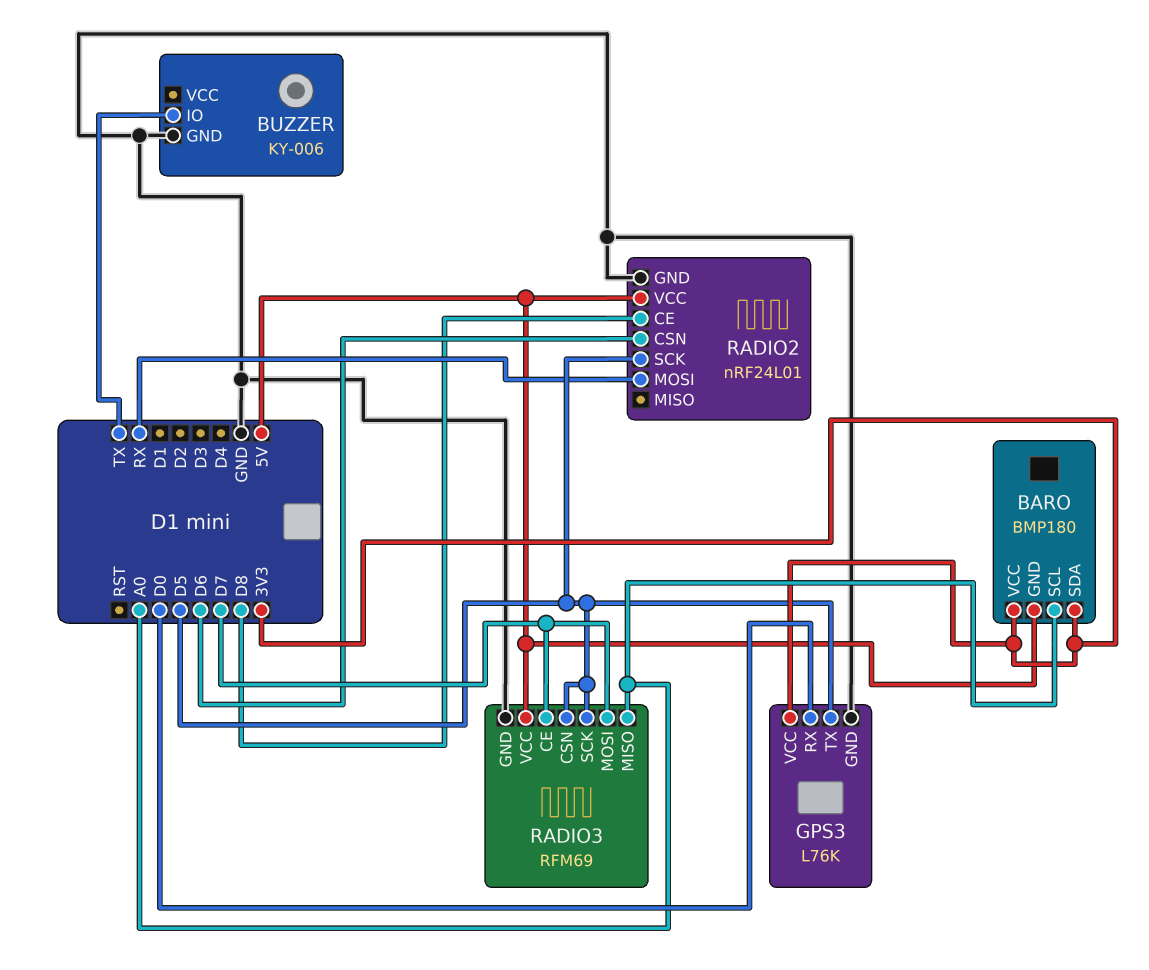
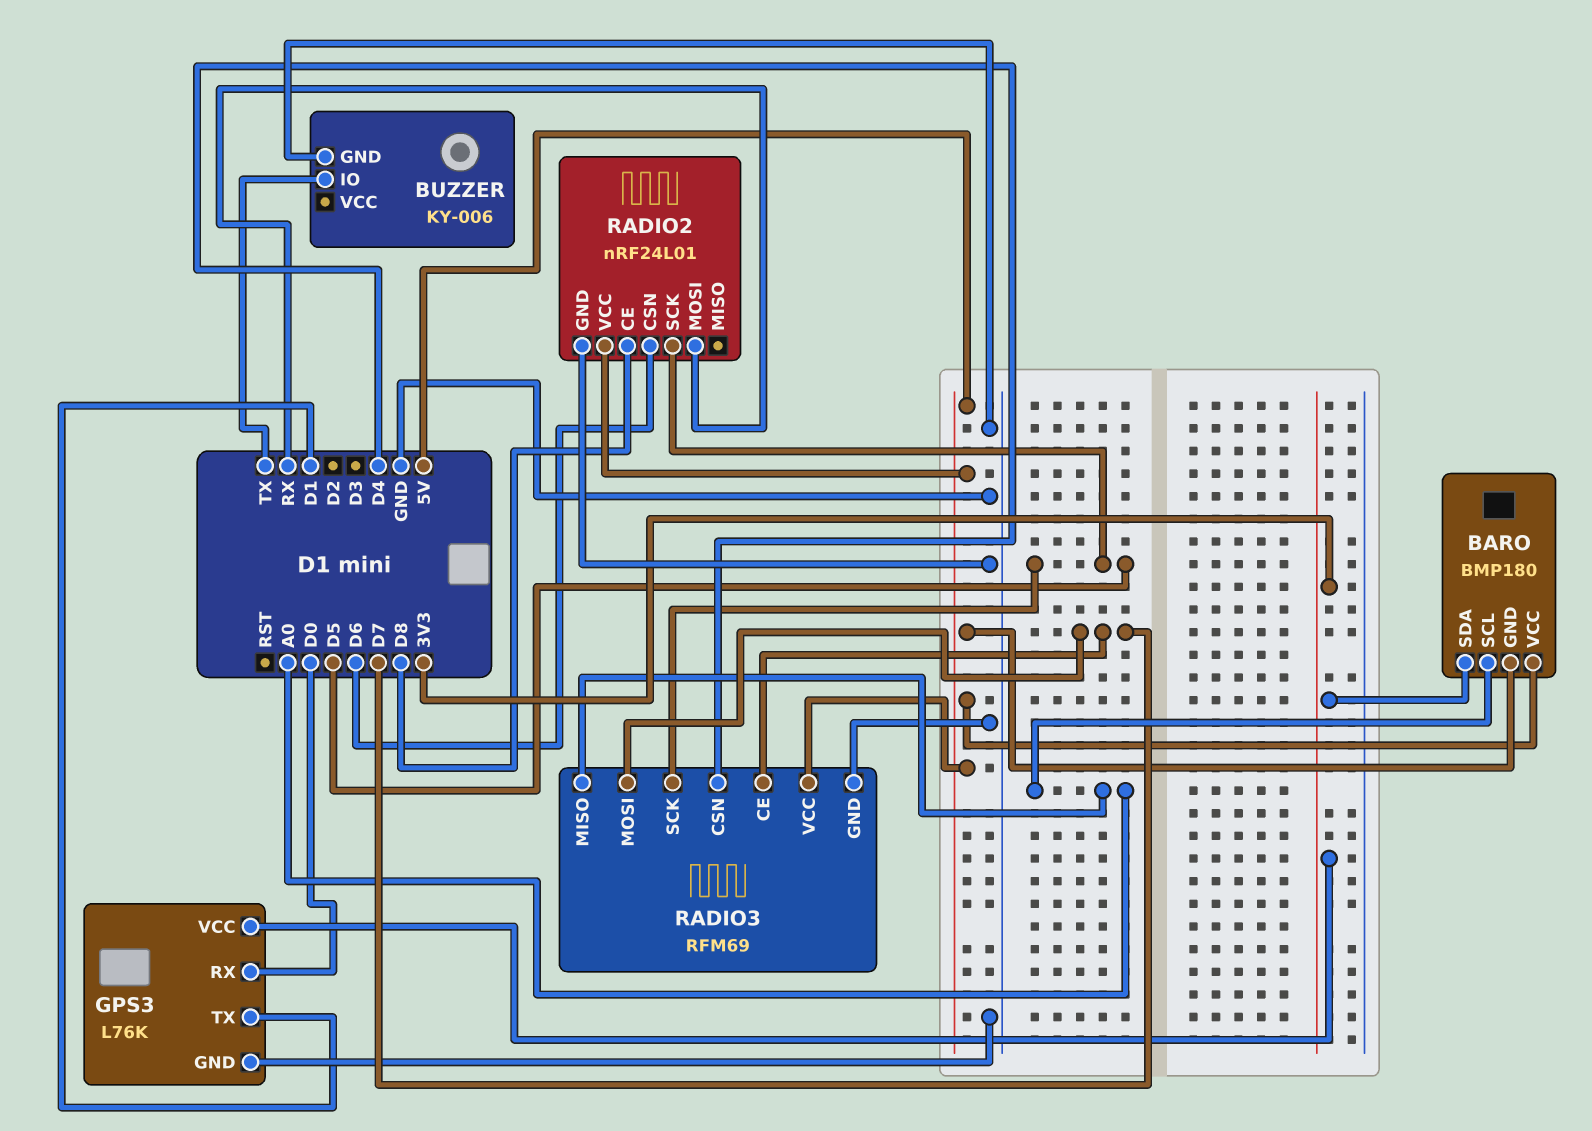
BARO pin VCC: 3V3 -> 5V
GPS3 pin TX: D5 -> D1
RADIO3 pin CSN: D5 -> D4

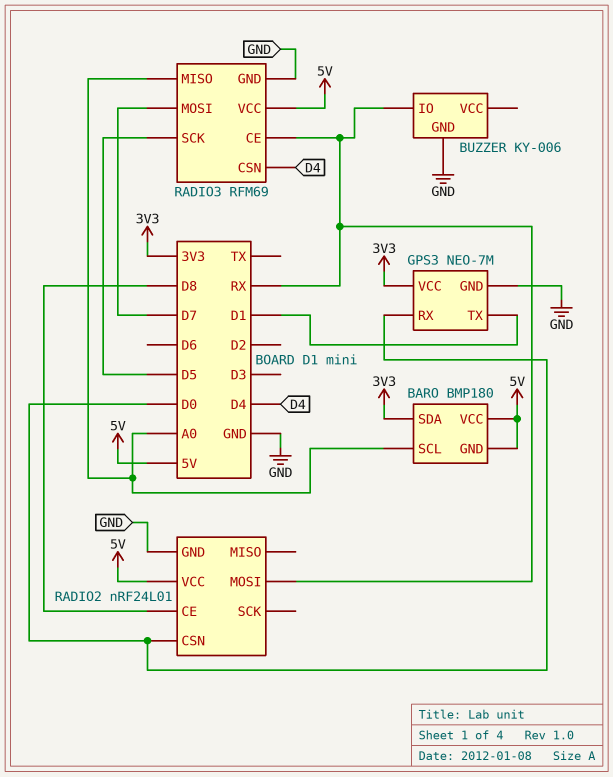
BUZZER pin IO: TX -> RX
GPS3: L76K -> NEO-7M
RADIO2 pin CSN: D6 -> D0
RADIO2 pin SCK: D5 -> none
RADIO3 pin CE: D7 -> RX

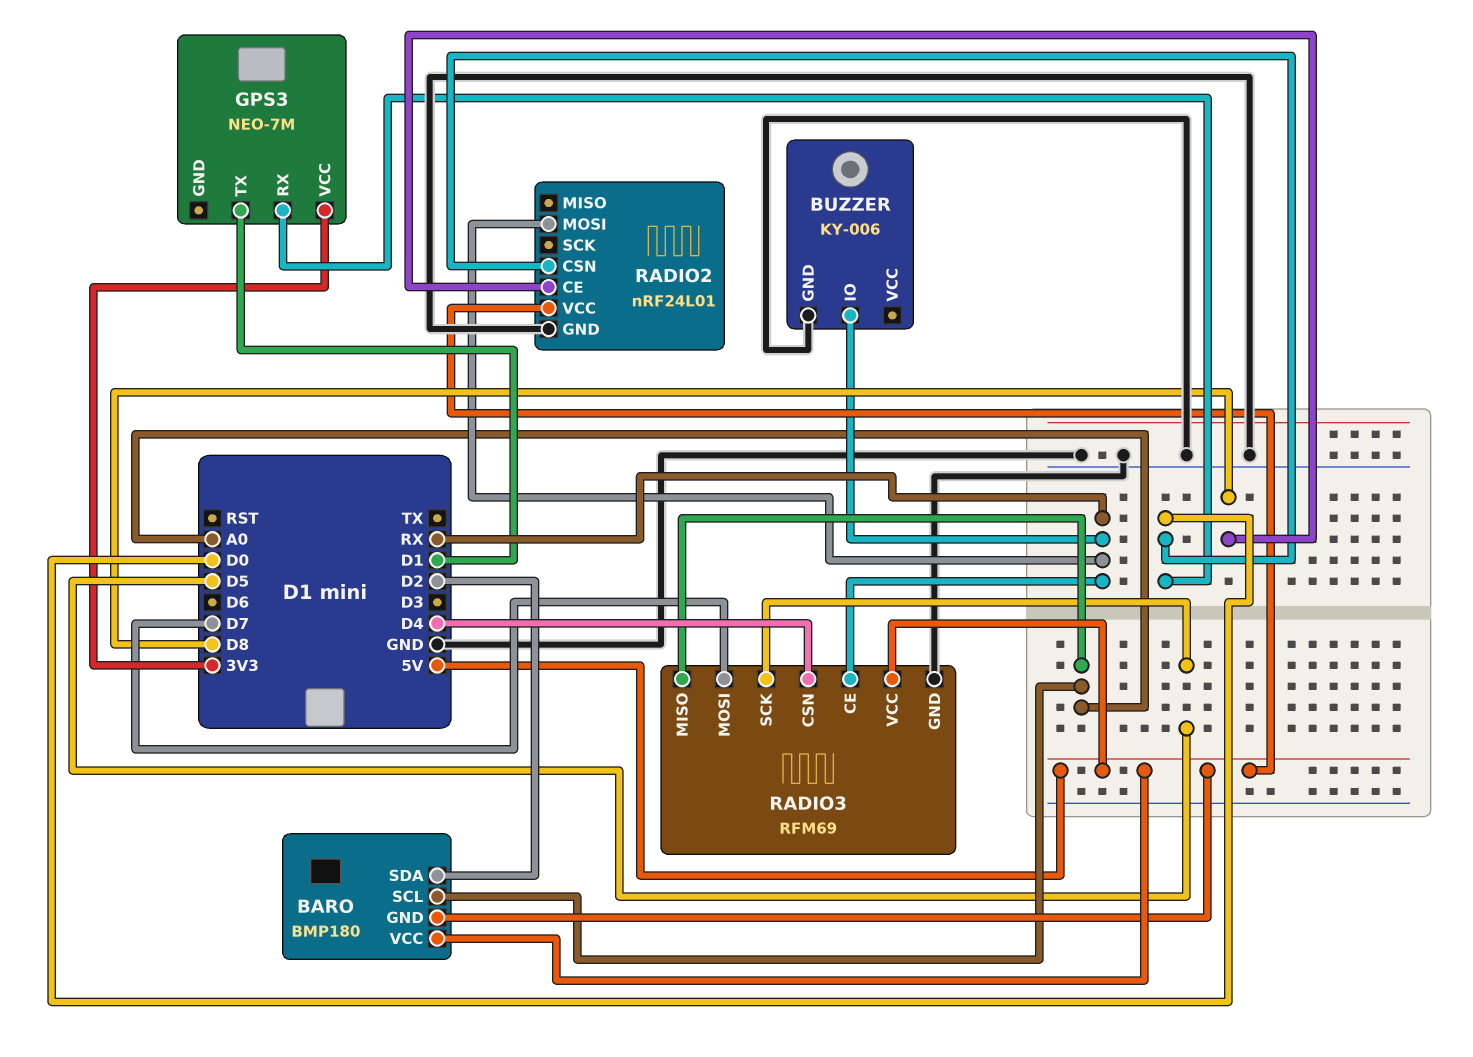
BARO pin SDA: 3V3 -> D2
GPS3 pin GND: GND -> none

